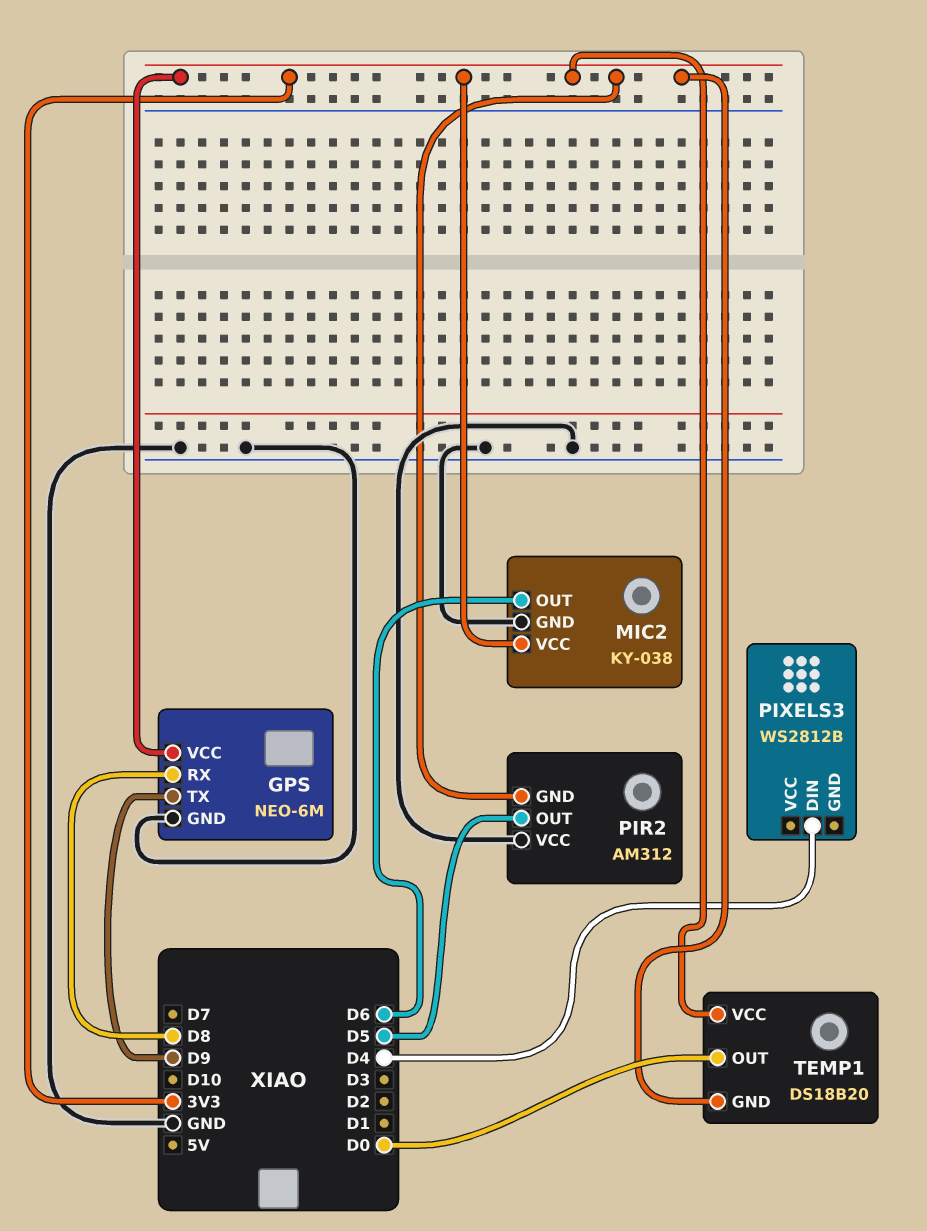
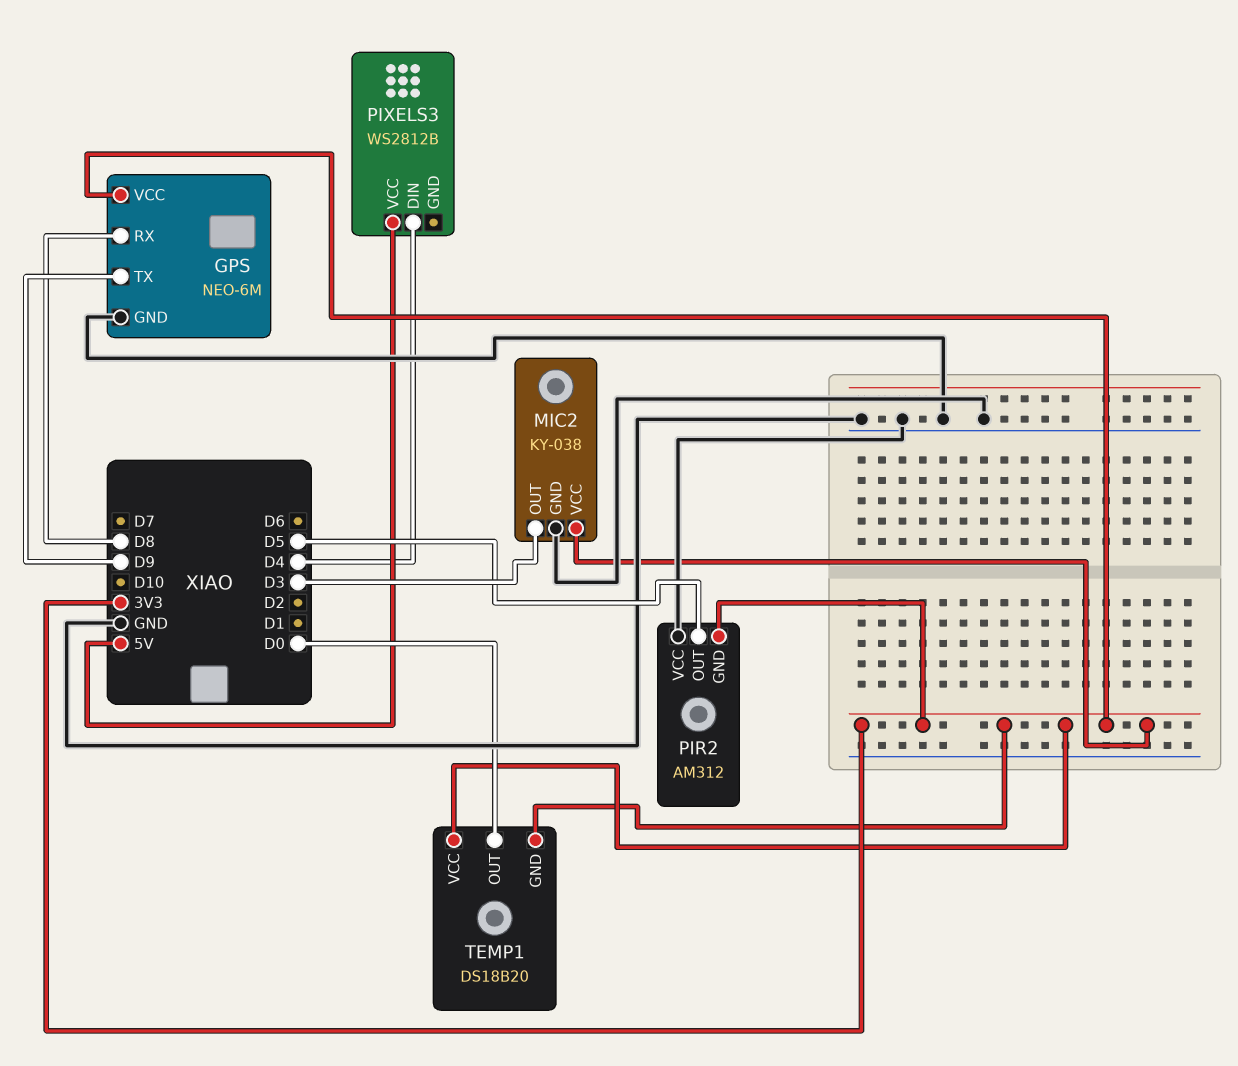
MIC2 pin OUT: D6 -> D3
PIXELS3 pin VCC: none -> 5V

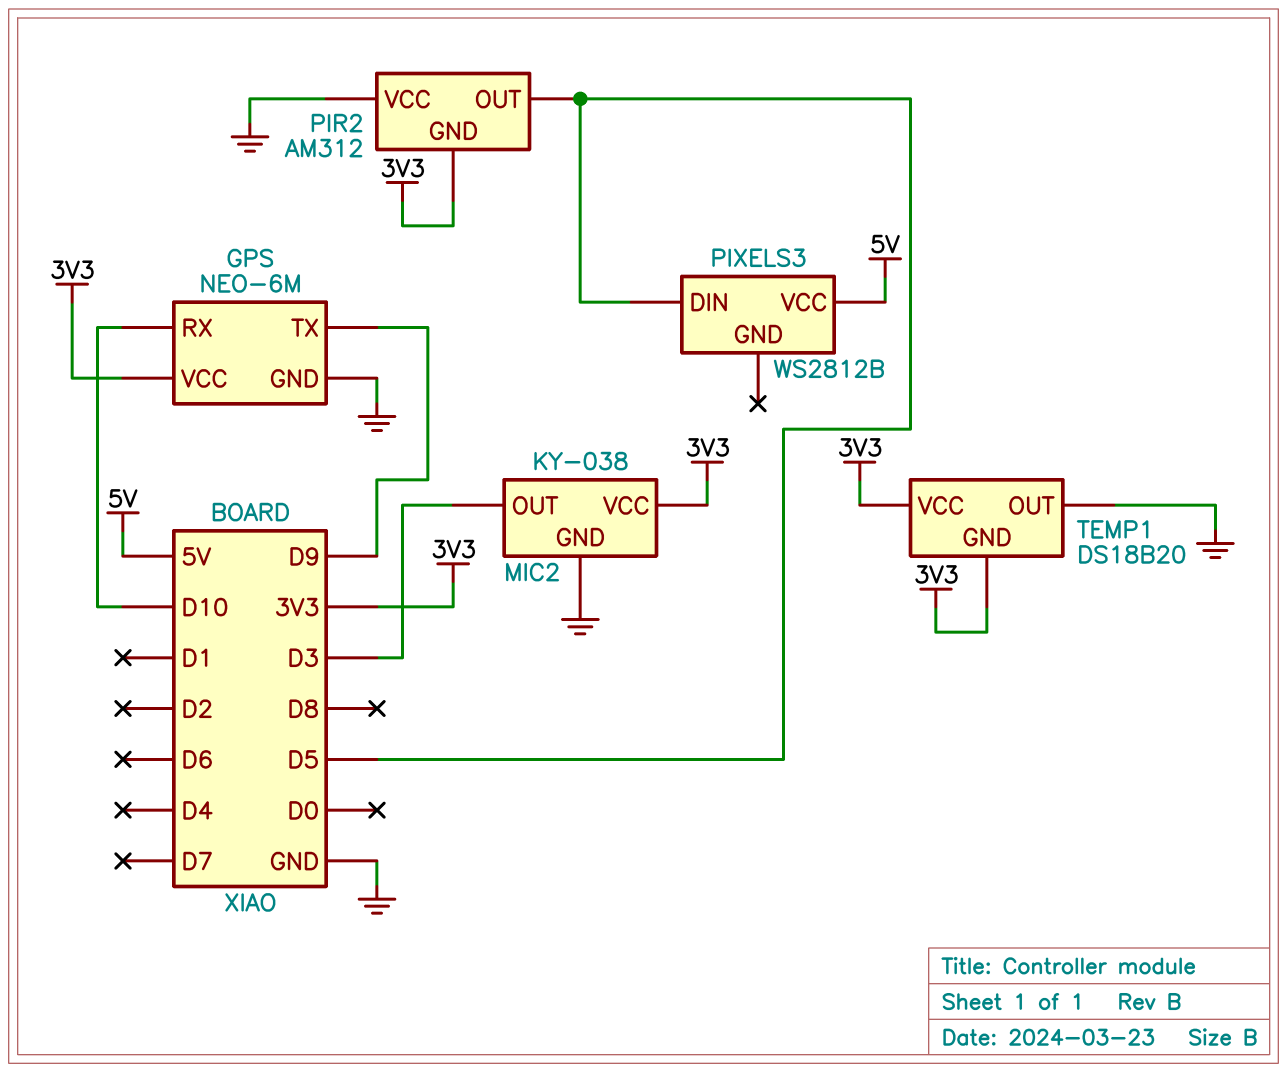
GPS pin RX: D8 -> D10
PIXELS3 pin DIN: D4 -> D5
TEMP1 pin OUT: D0 -> GND

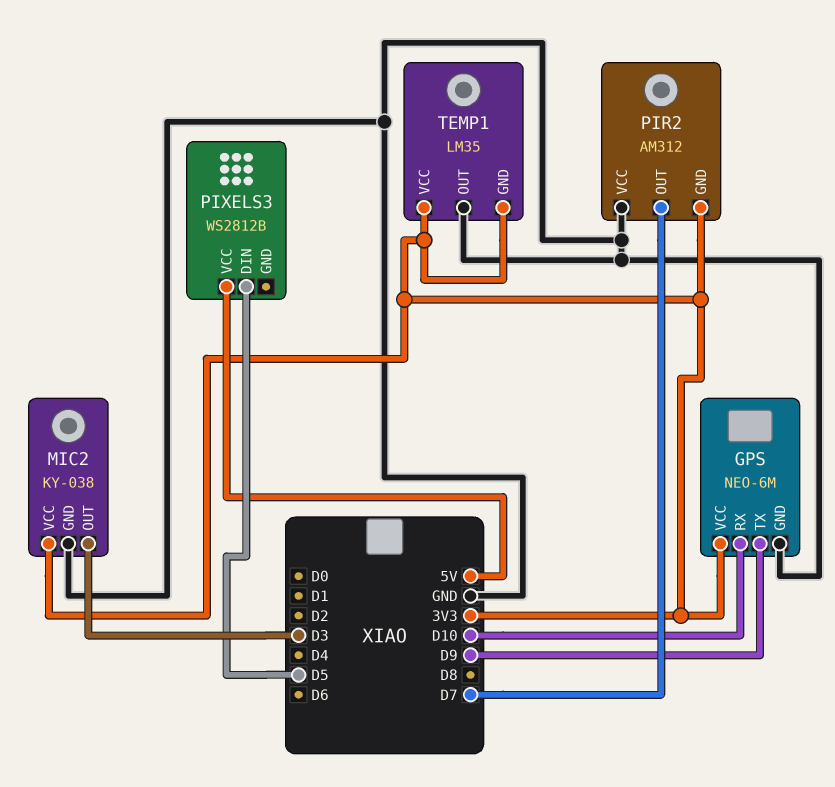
PIR2 pin OUT: D5 -> D7
TEMP1: DS18B20 -> LM35

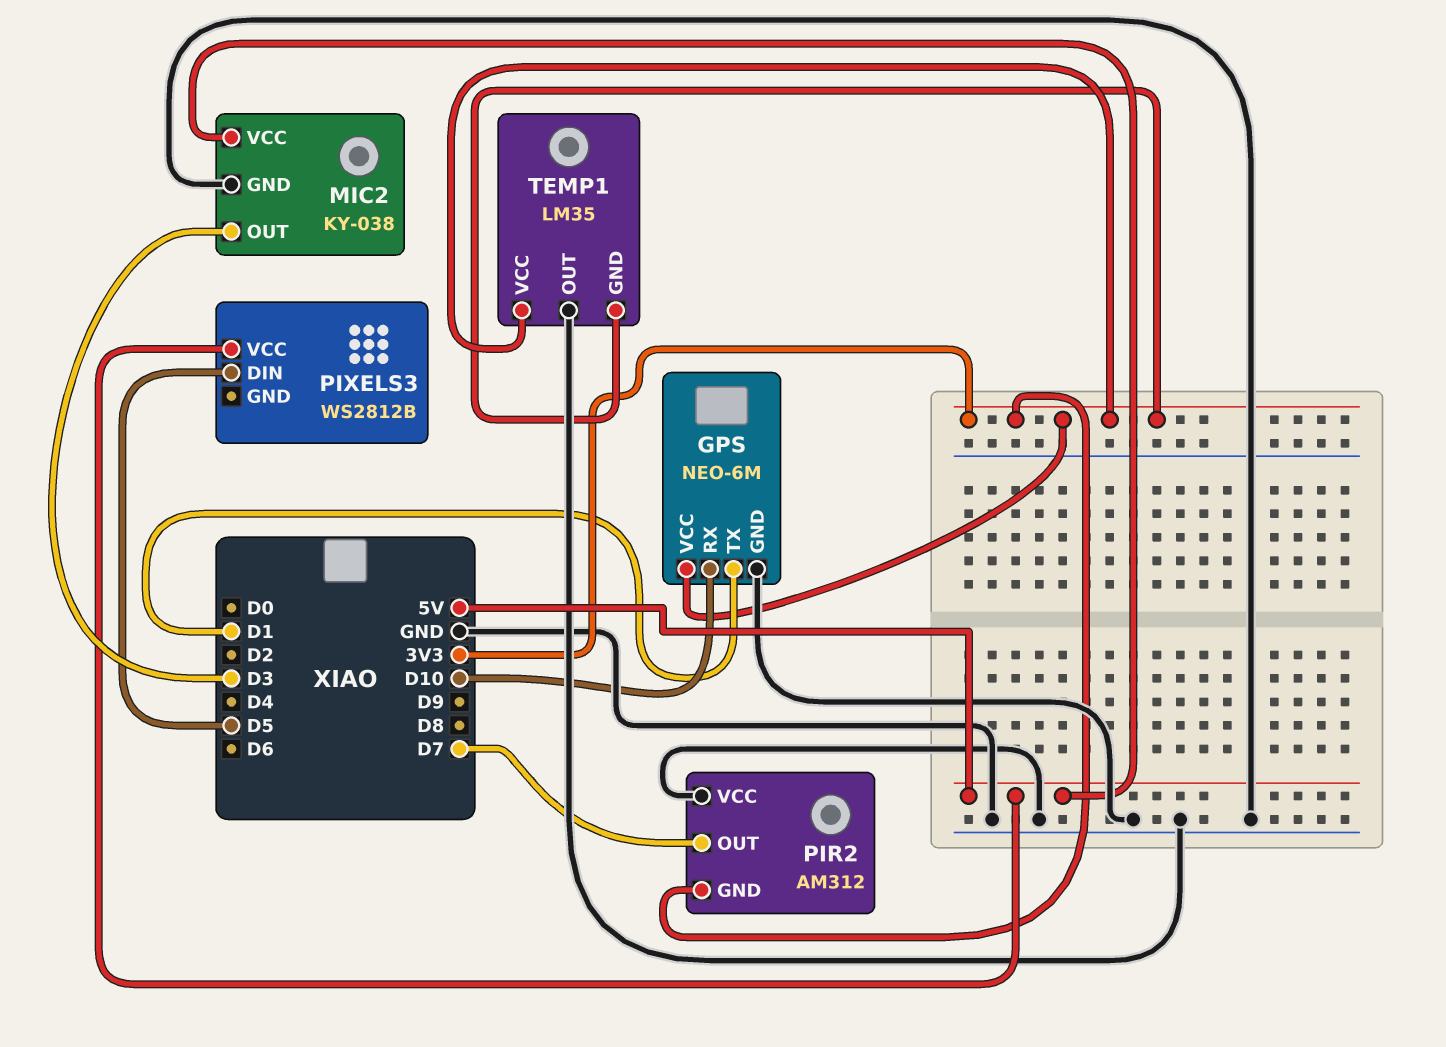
GPS pin TX: D9 -> D1
MIC2 pin VCC: 3V3 -> 5V

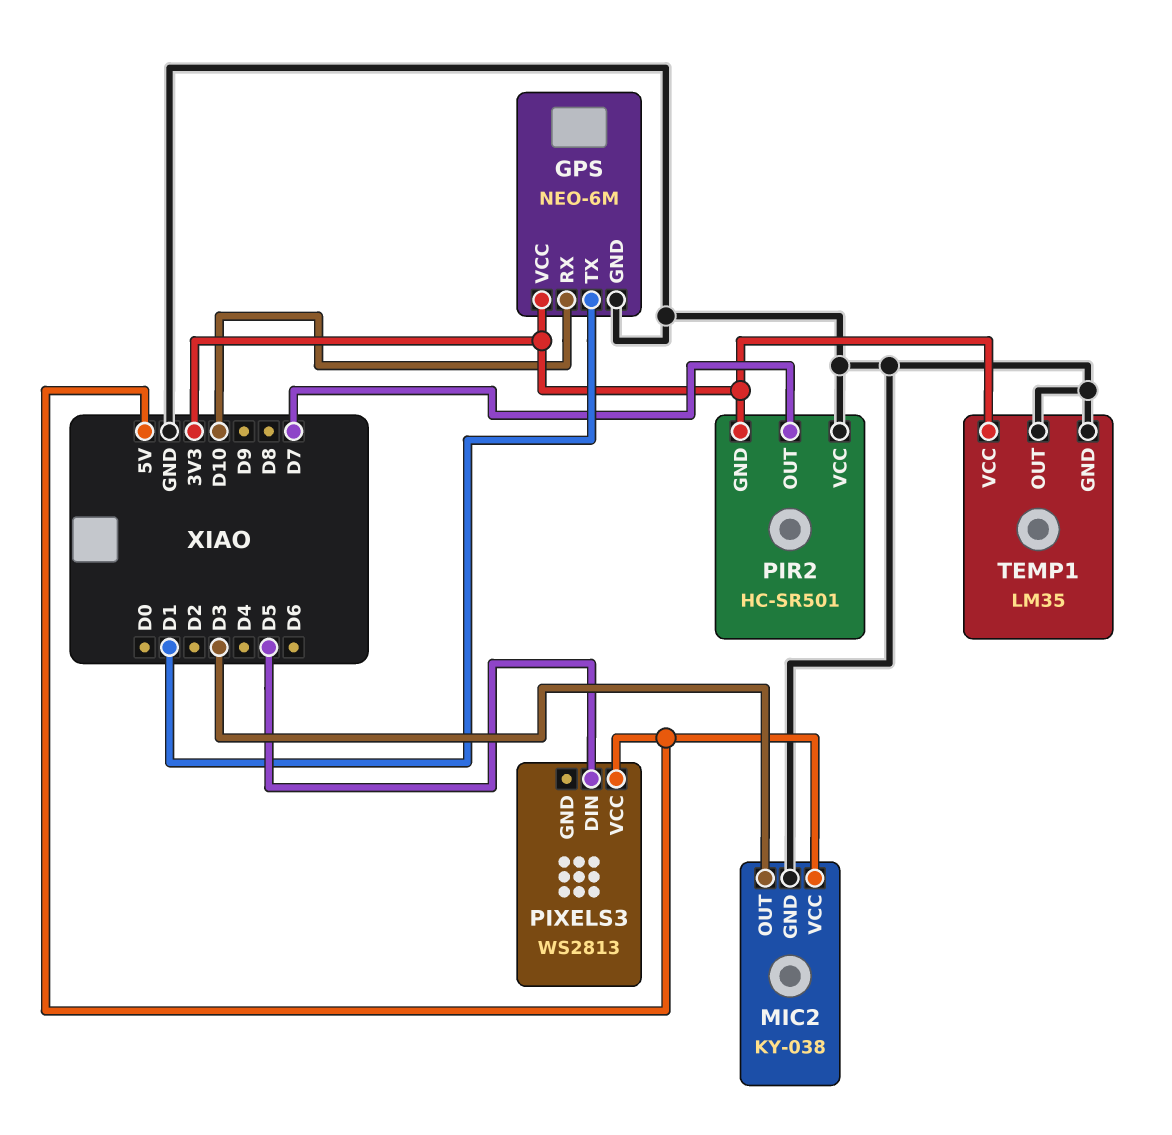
PIR2: AM312 -> HC-SR501
PIXELS3: WS2812B -> WS2813
TEMP1 pin GND: 3V3 -> GND

